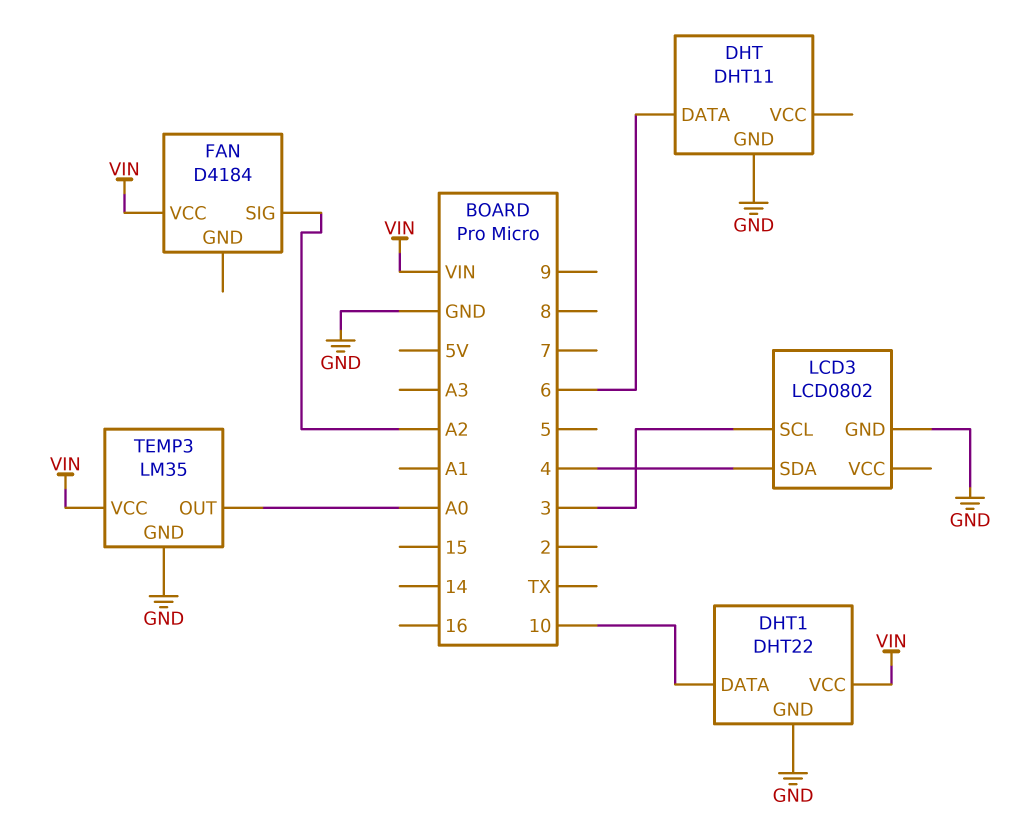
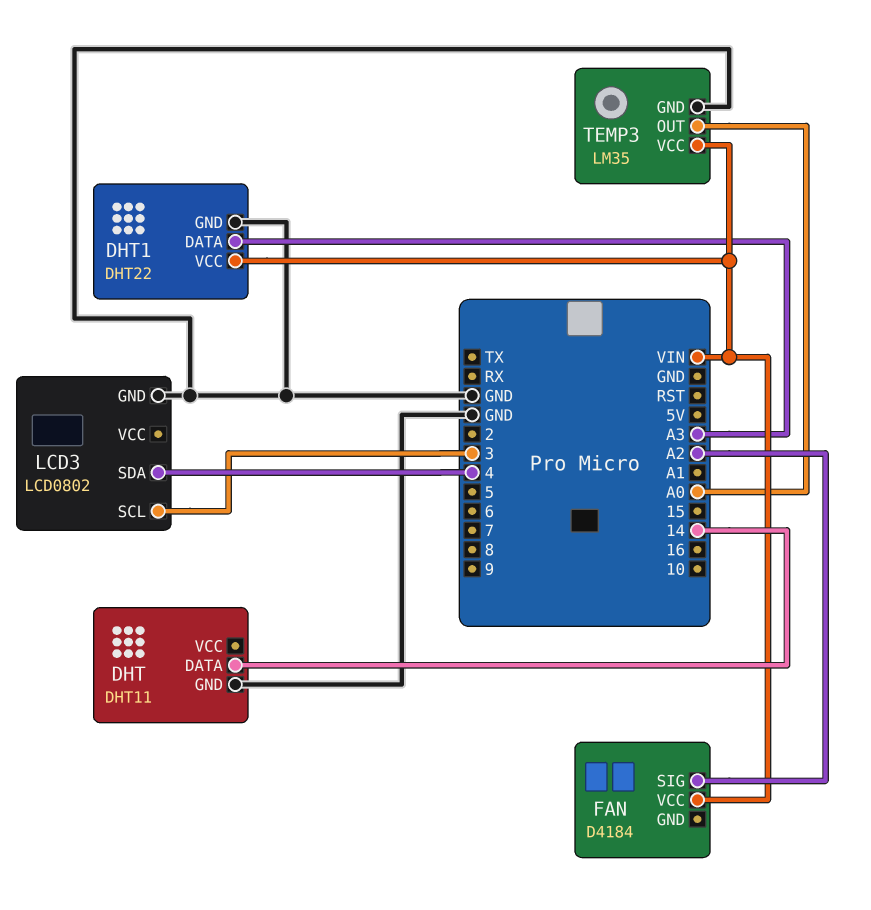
DHT pin DATA: 6 -> 14
DHT1 pin DATA: 10 -> A3

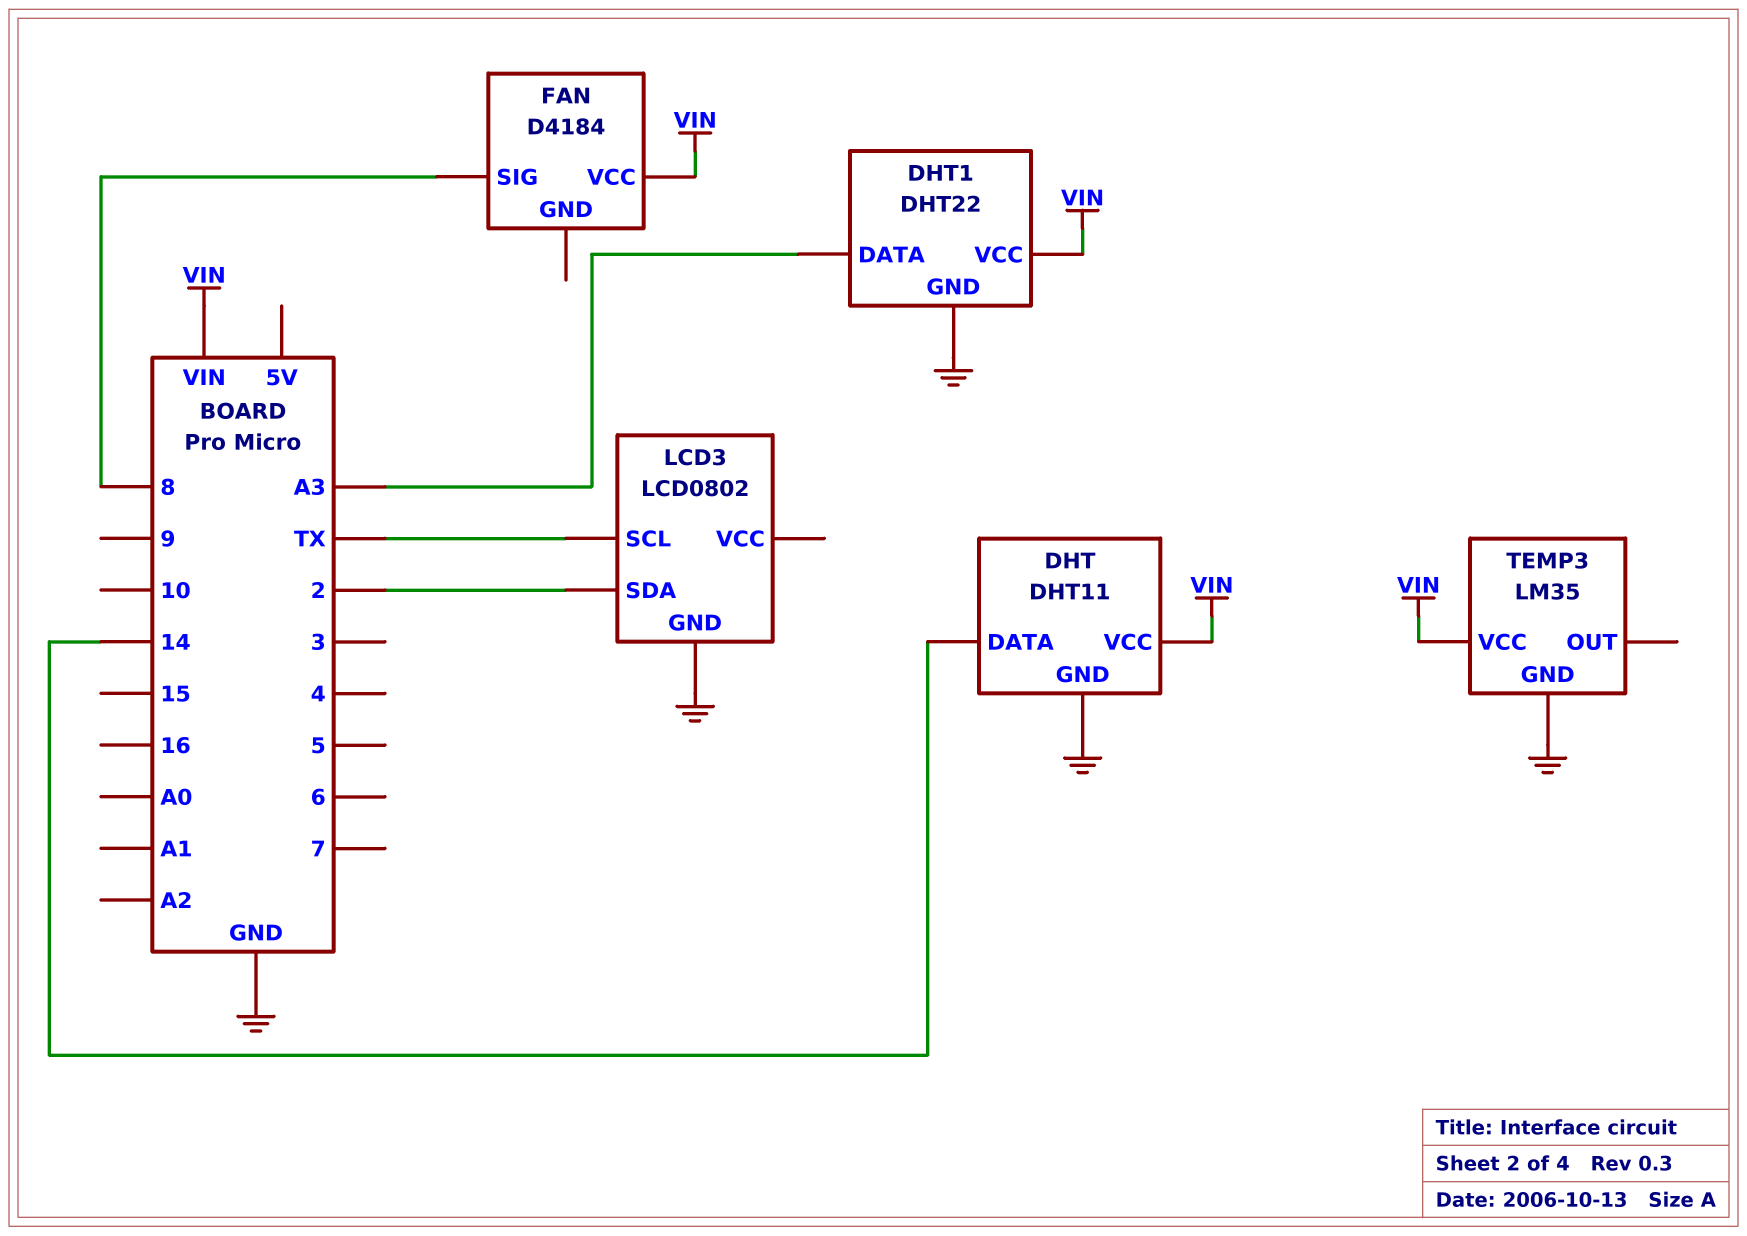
DHT pin VCC: none -> VIN
FAN pin SIG: A2 -> 8
LCD3 pin SCL: 3 -> TX
LCD3 pin SDA: 4 -> 2
TEMP3 pin OUT: A0 -> none

